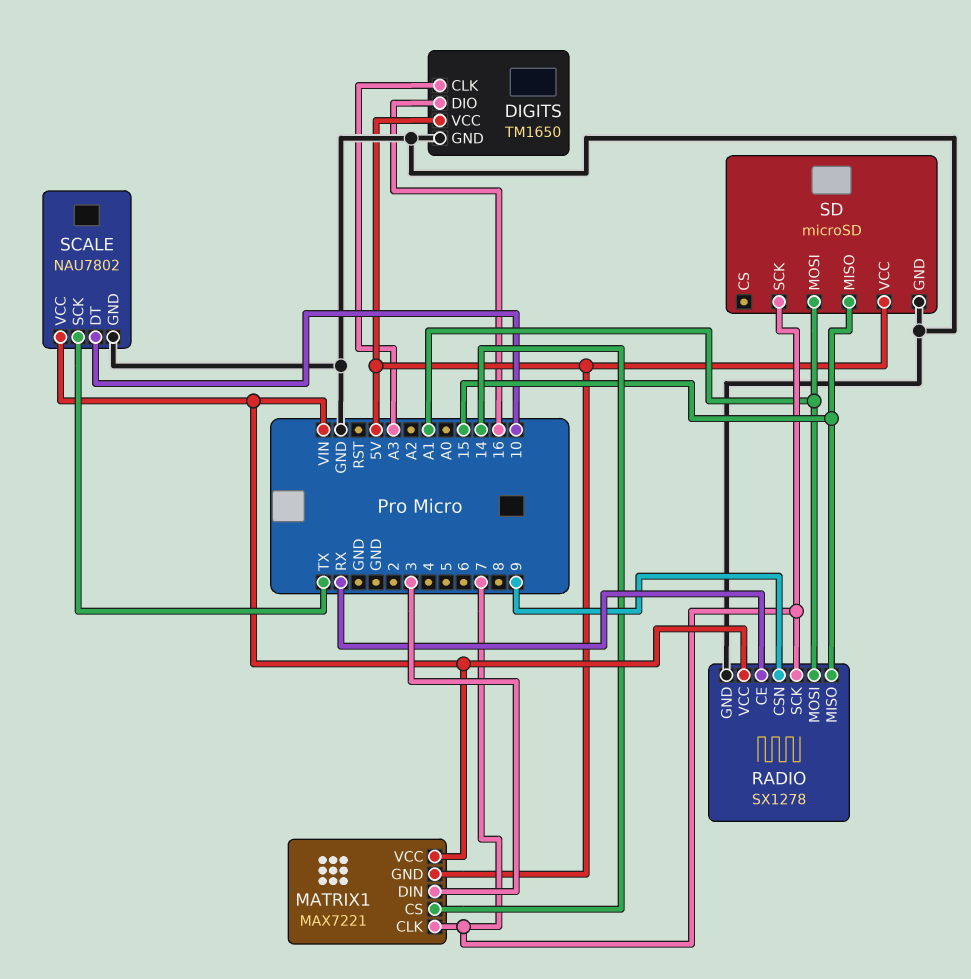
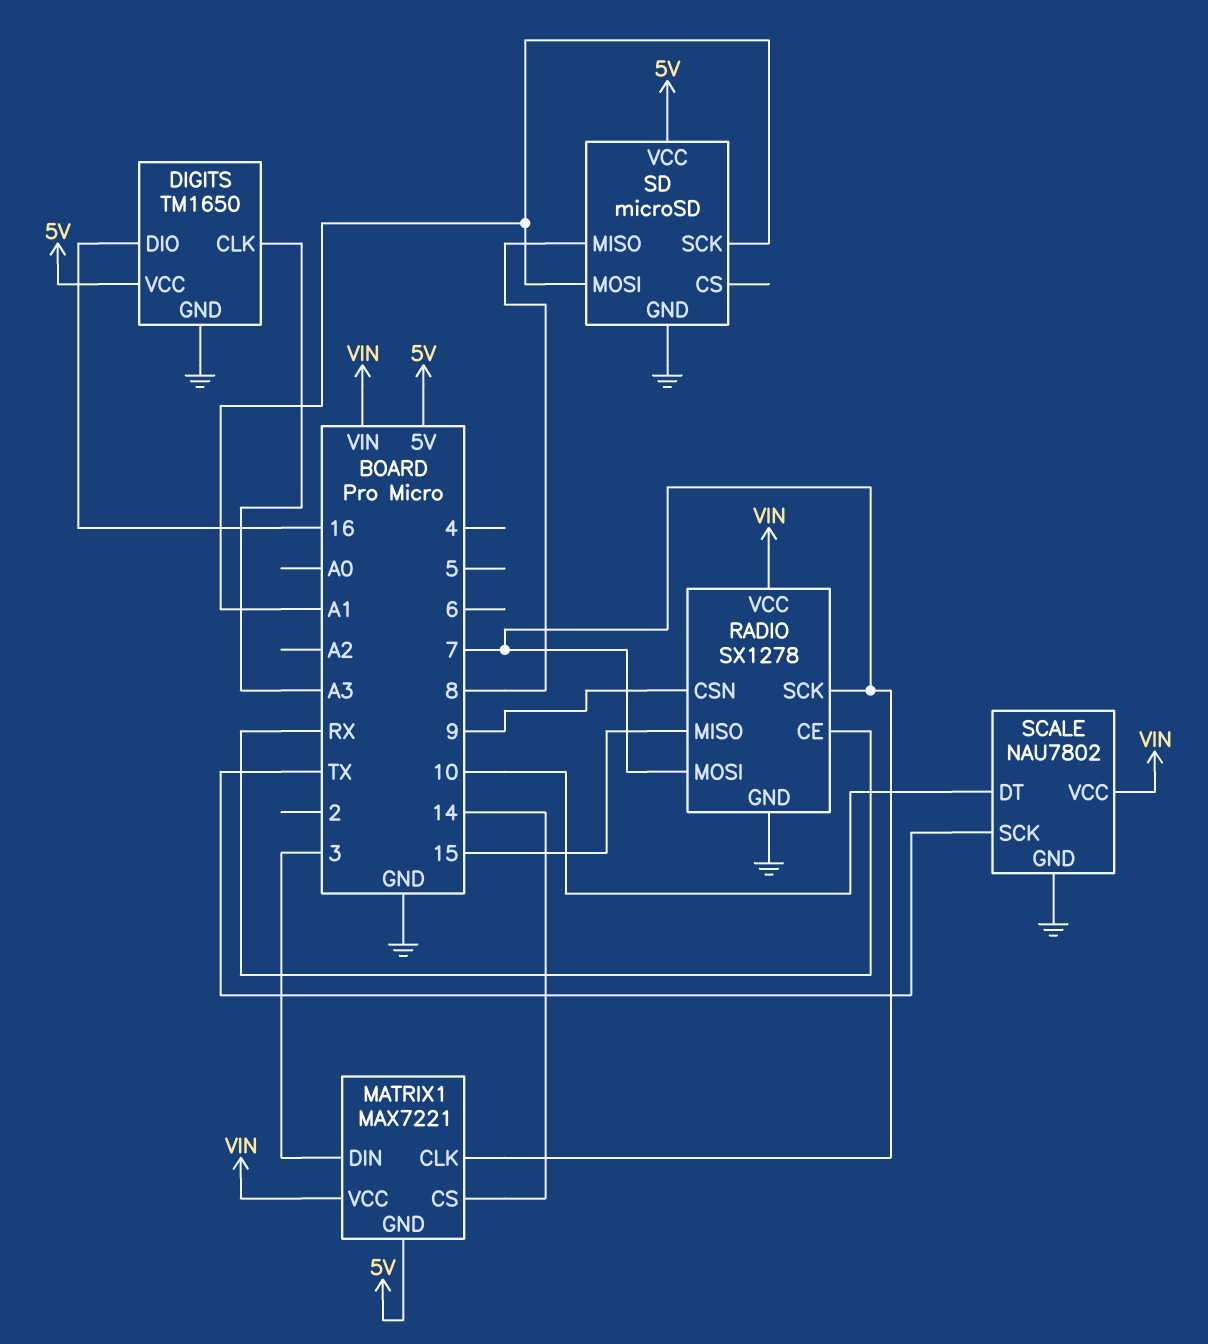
RADIO pin MOSI: A1 -> 7
SD pin MISO: 15 -> 8
SD pin SCK: 7 -> A1

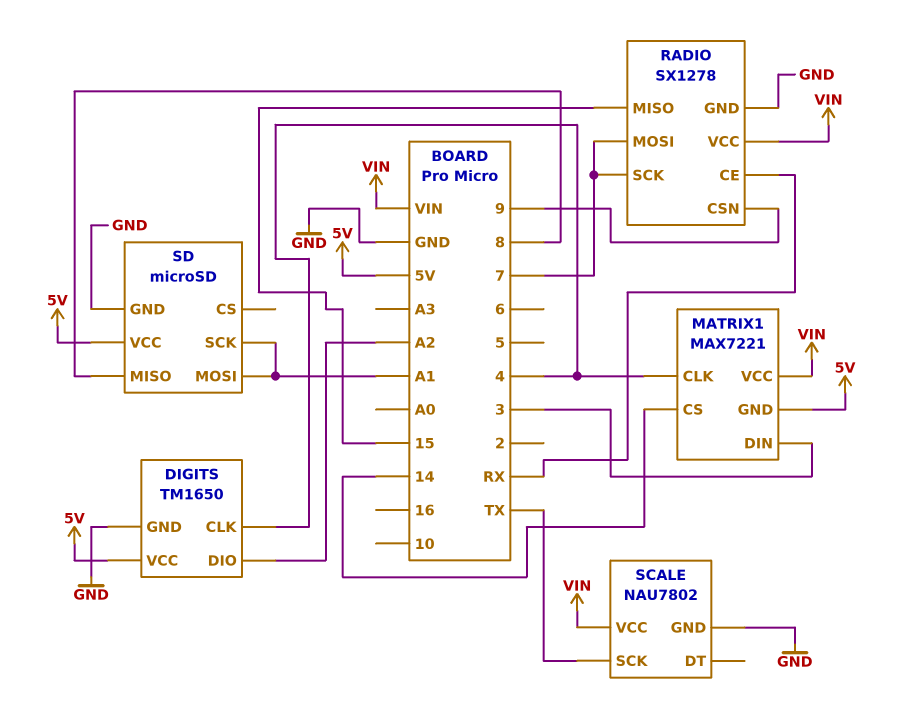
DIGITS pin CLK: A3 -> 4
DIGITS pin DIO: 16 -> A2
MATRIX1 pin CLK: 7 -> 4
SCALE pin DT: 10 -> none

